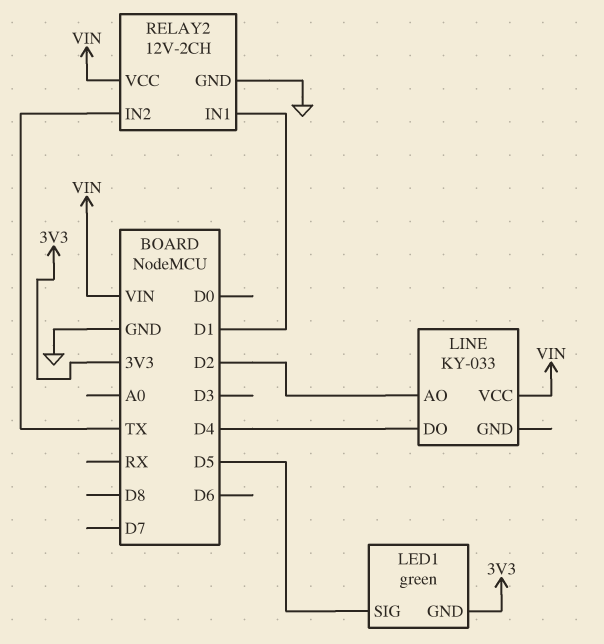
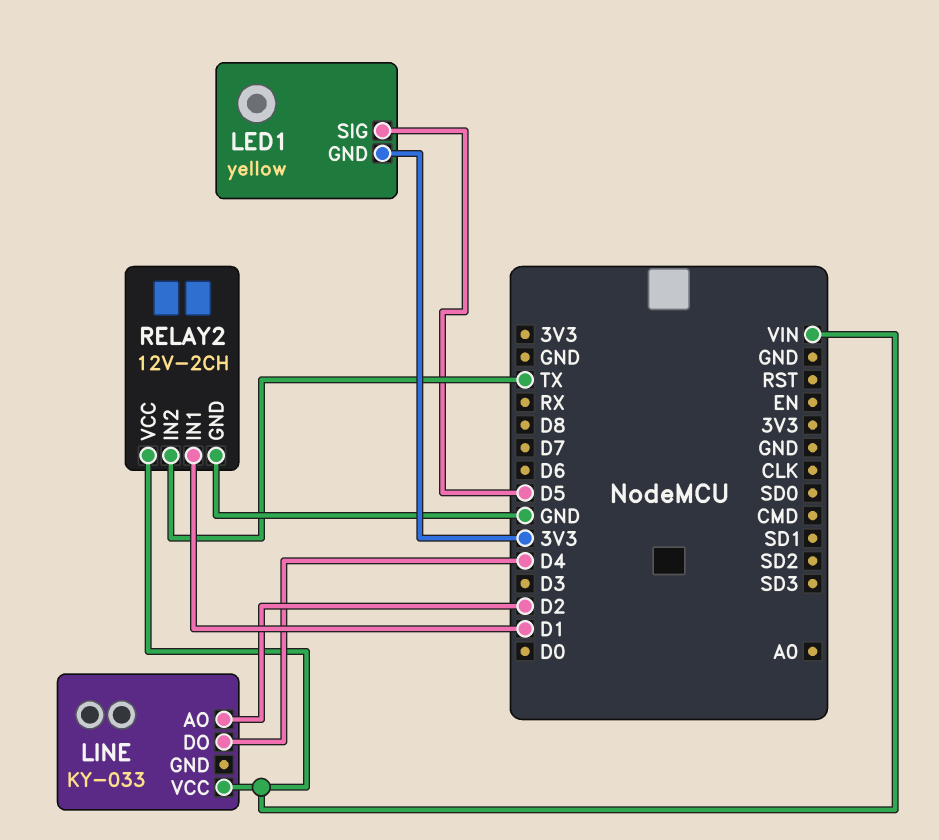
LED1: green -> yellow

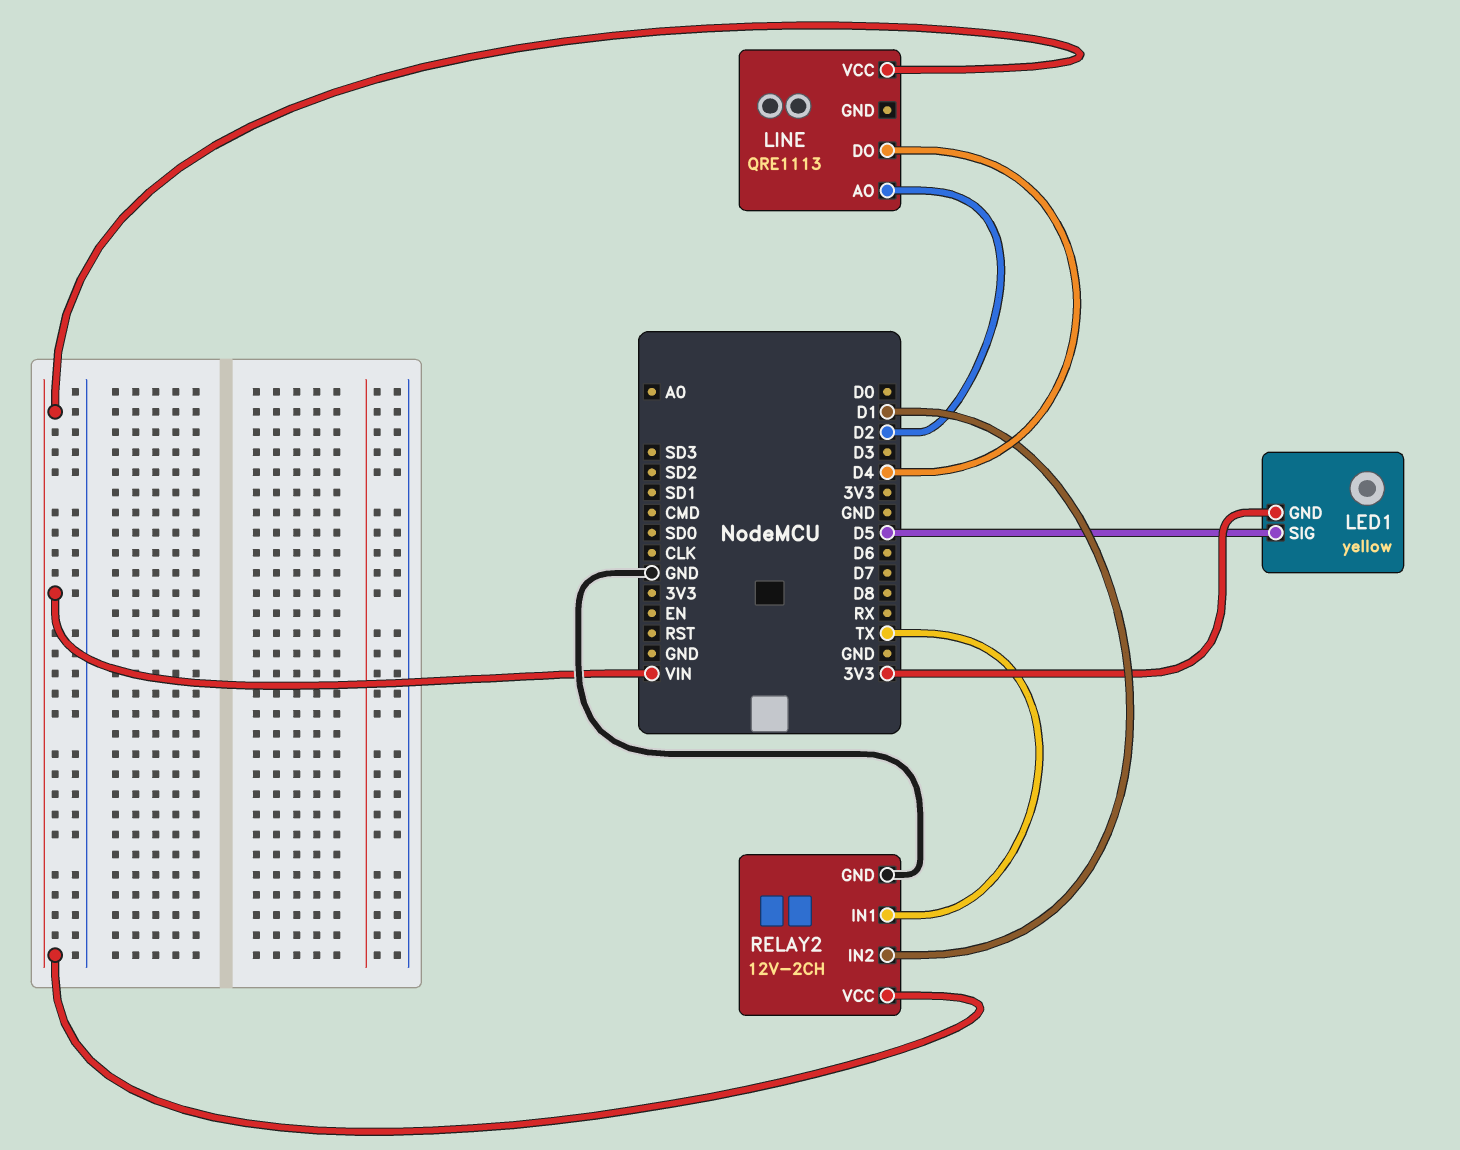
LINE: KY-033 -> QRE1113
RELAY2 pin IN1: D1 -> TX
RELAY2 pin IN2: TX -> D1

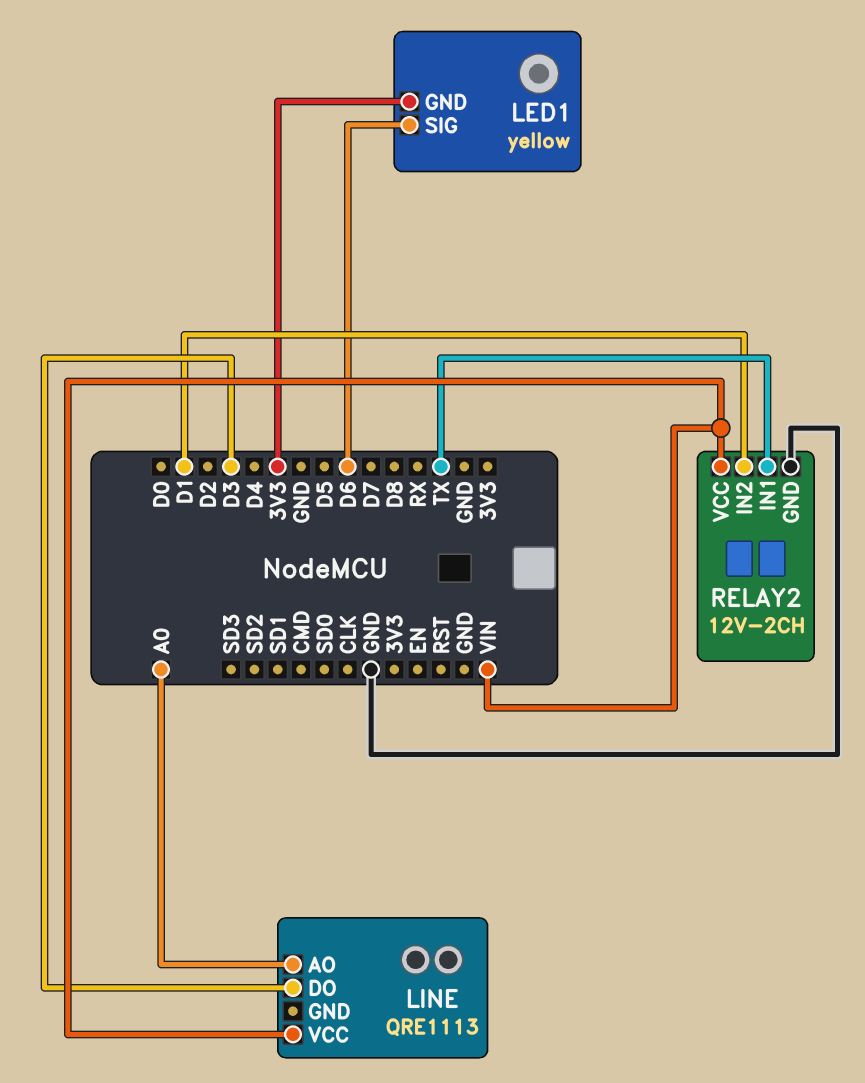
LED1 pin SIG: D5 -> D6
LINE pin AO: D2 -> A0
LINE pin DO: D4 -> D3

